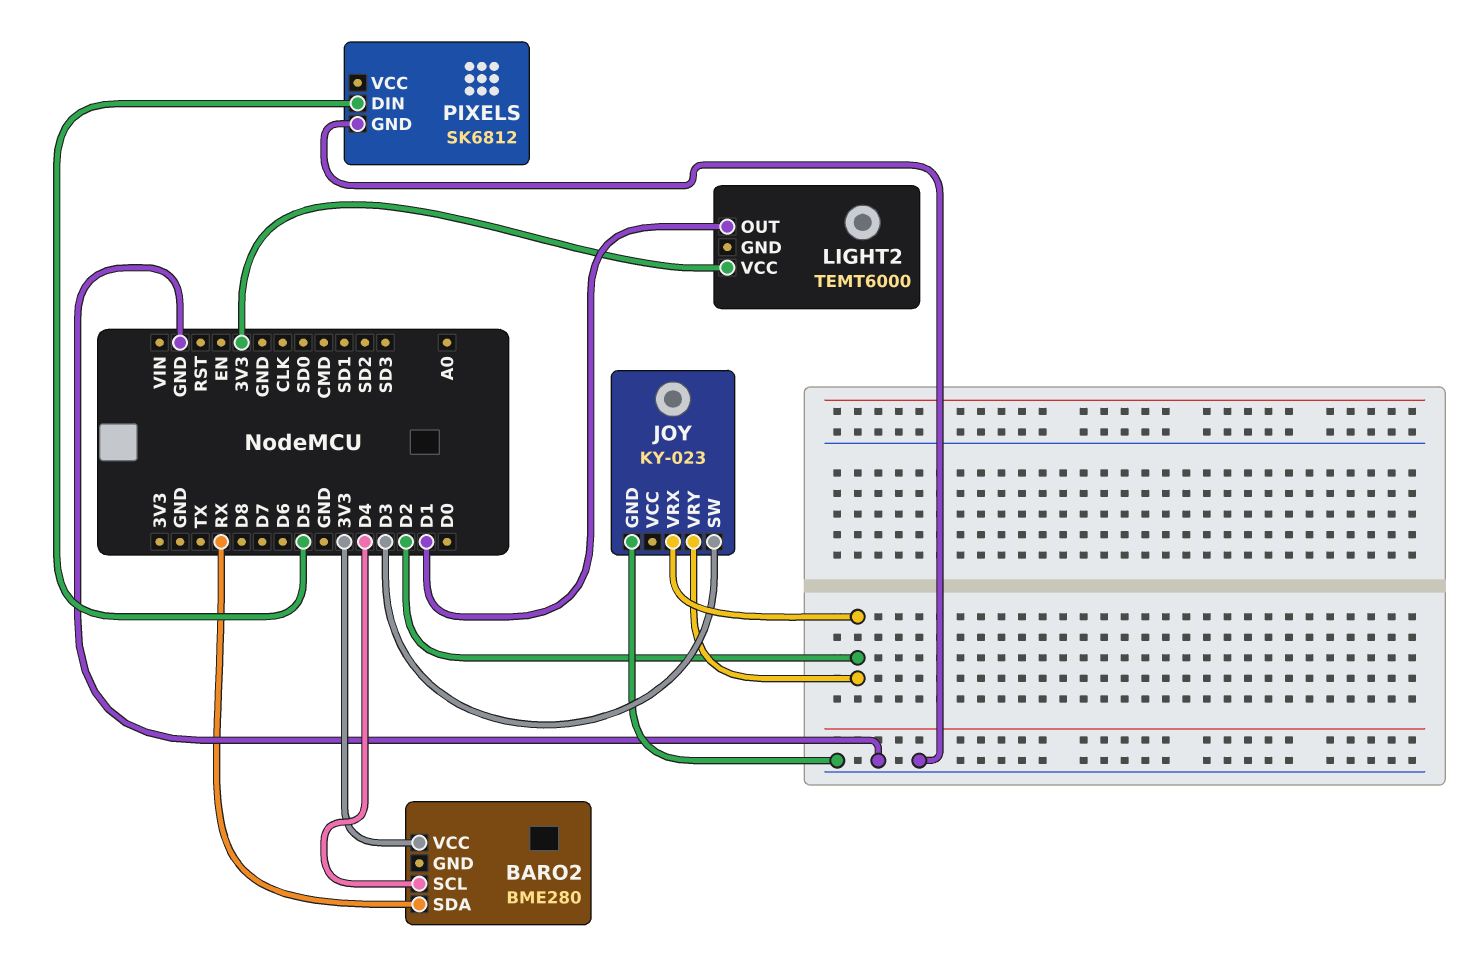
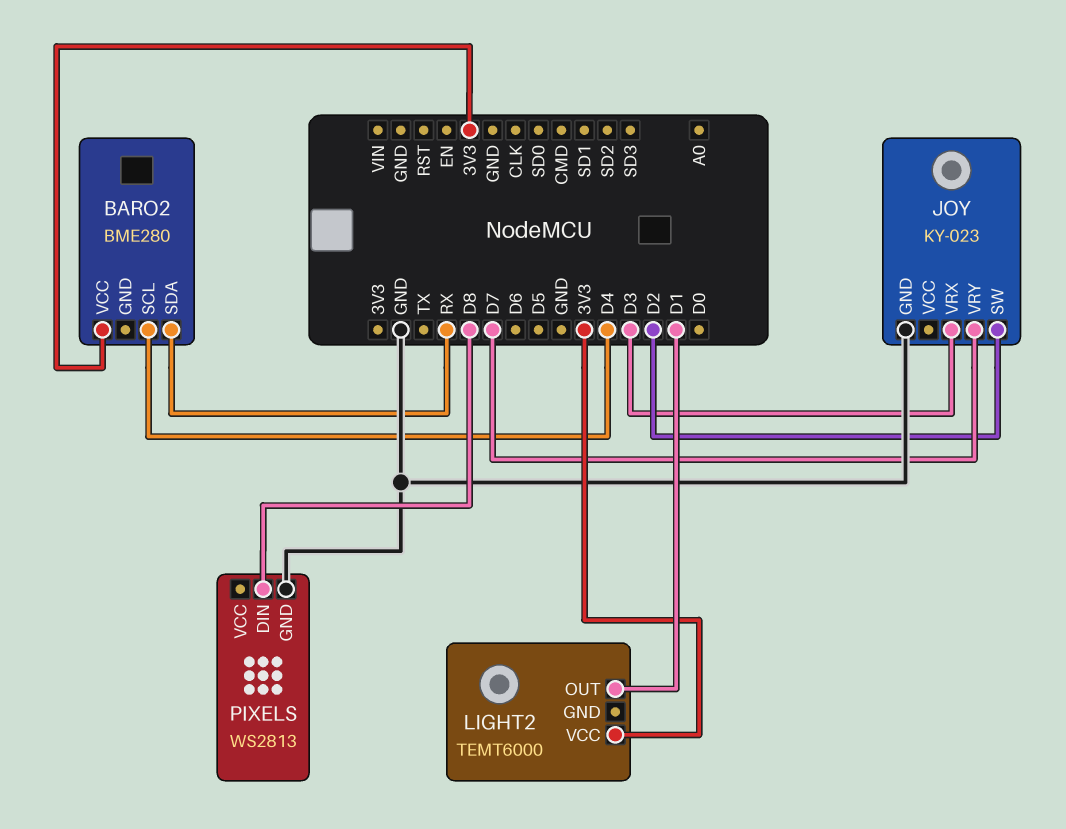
JOY pin SW: D3 -> D2
JOY pin VRX: D2 -> D3
JOY pin VRY: D2 -> D7
PIXELS: SK6812 -> WS2813
PIXELS pin DIN: D5 -> D8

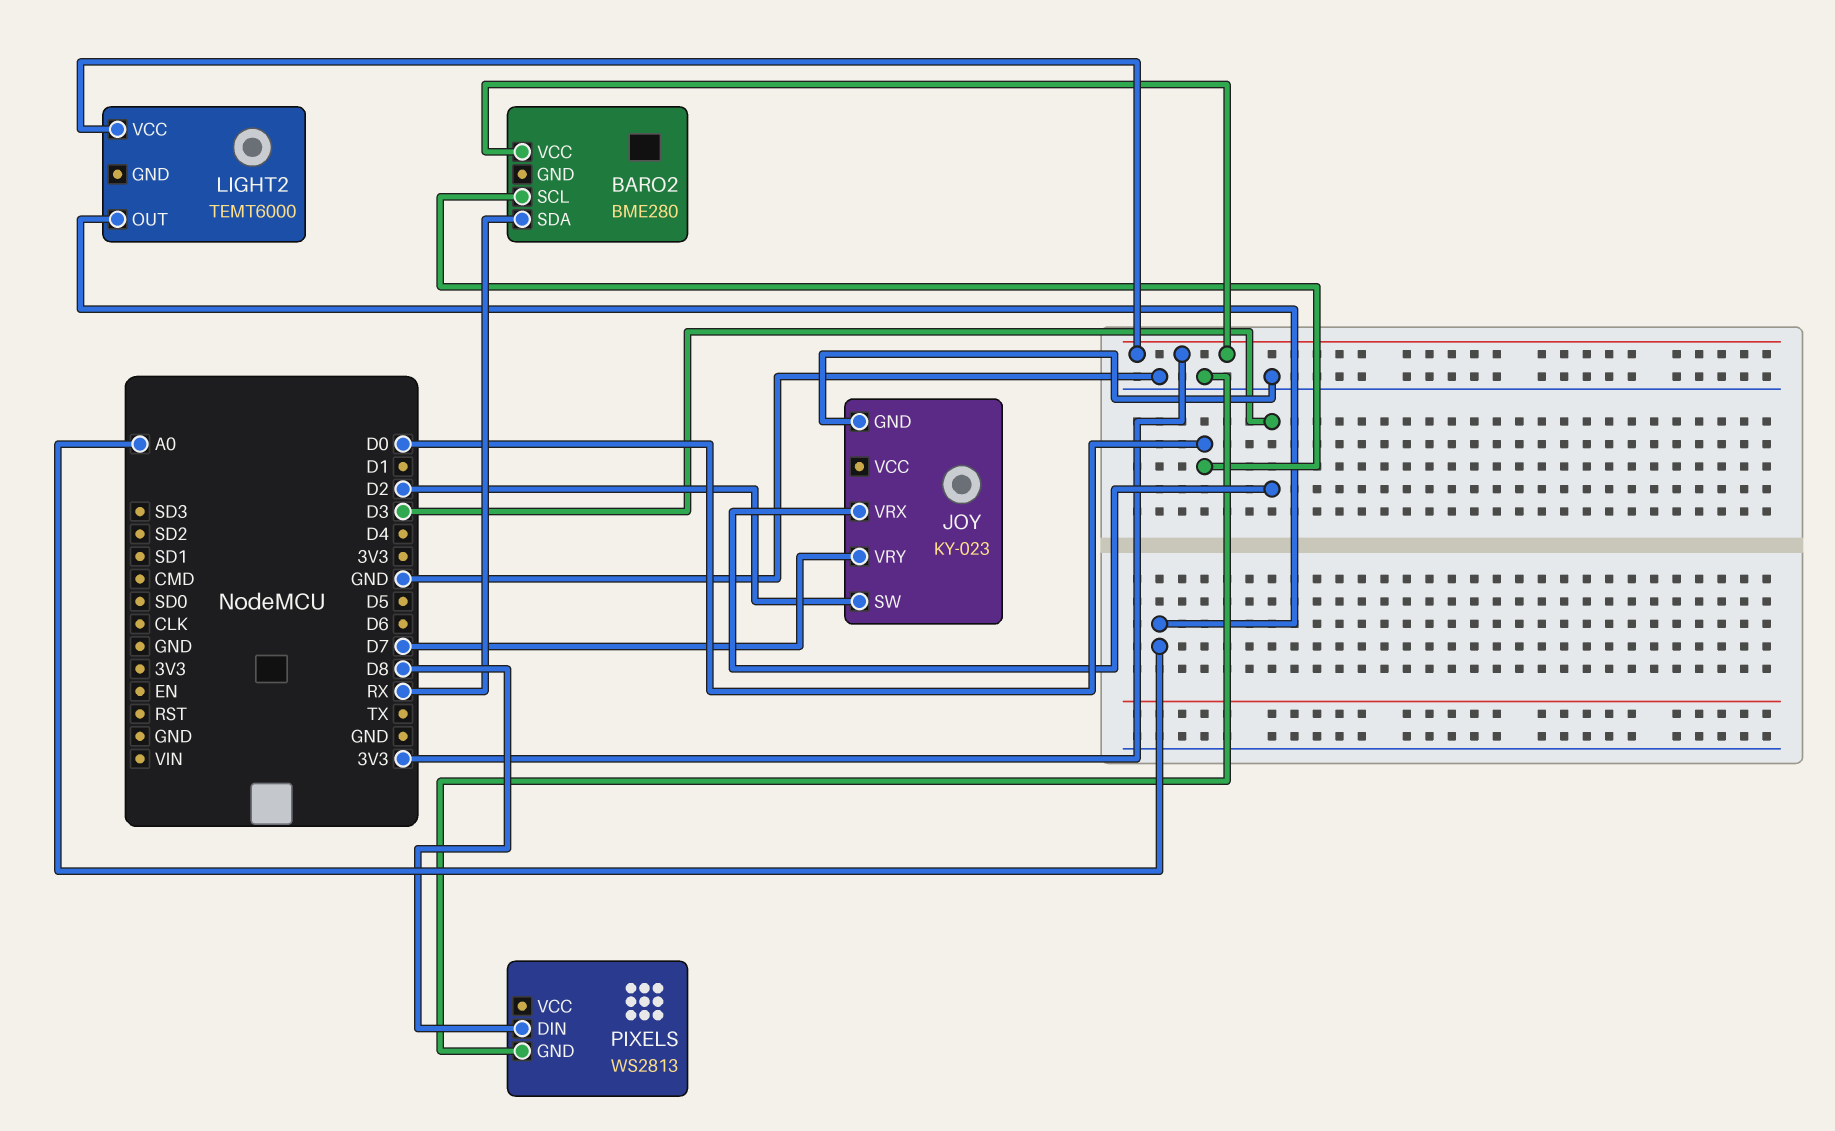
BARO2 pin SCL: D4 -> D0
LIGHT2 pin OUT: D1 -> A0

